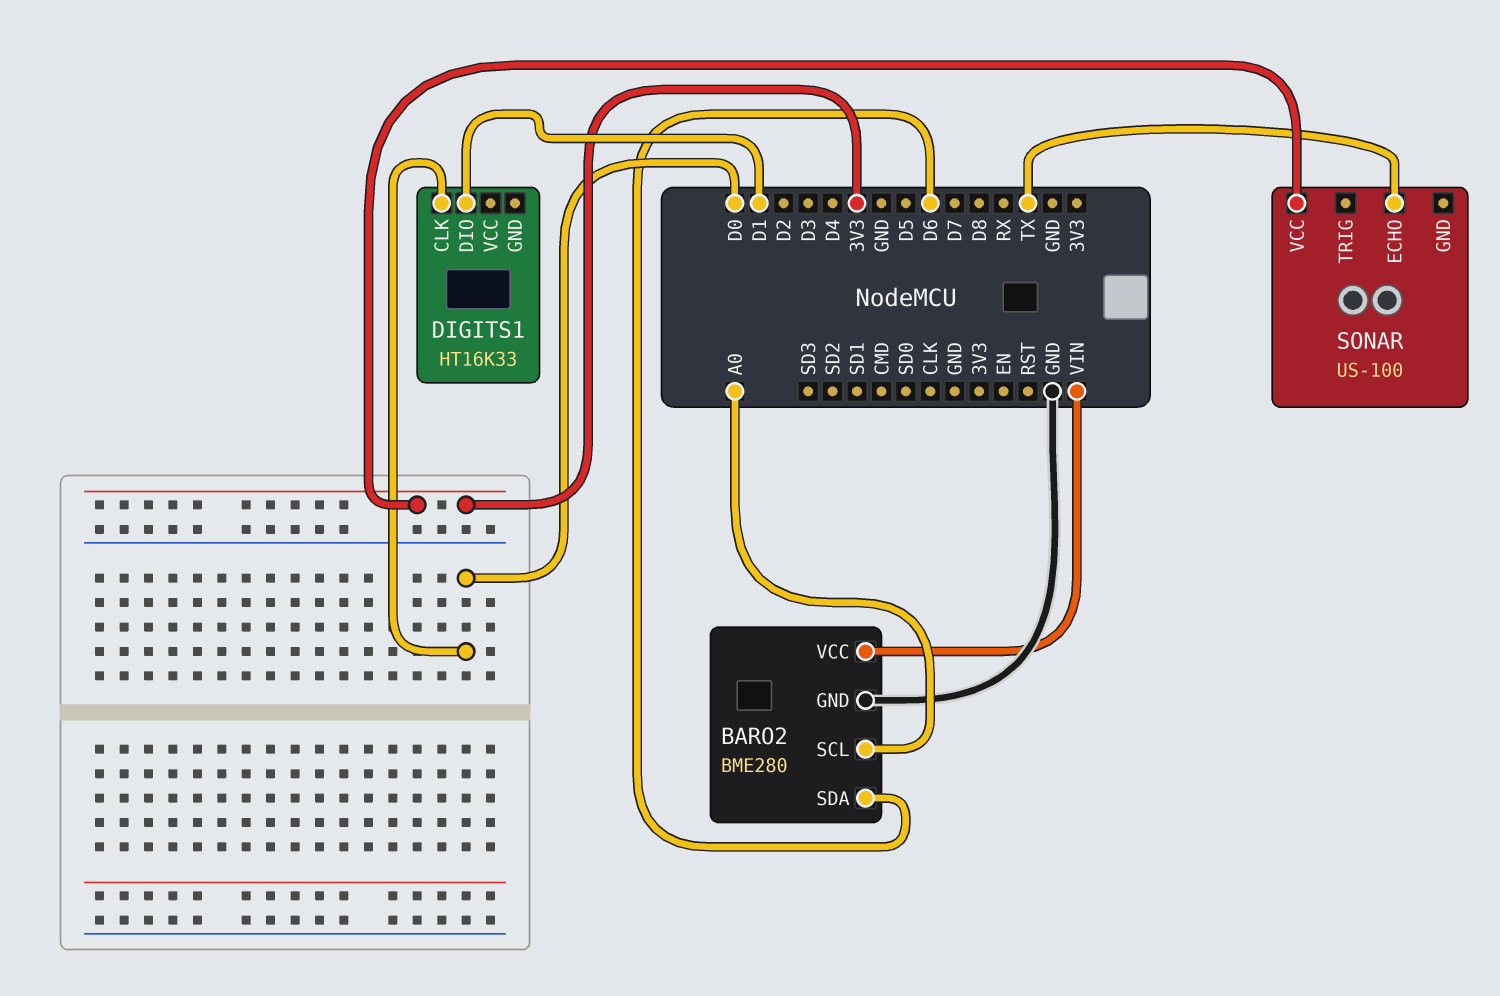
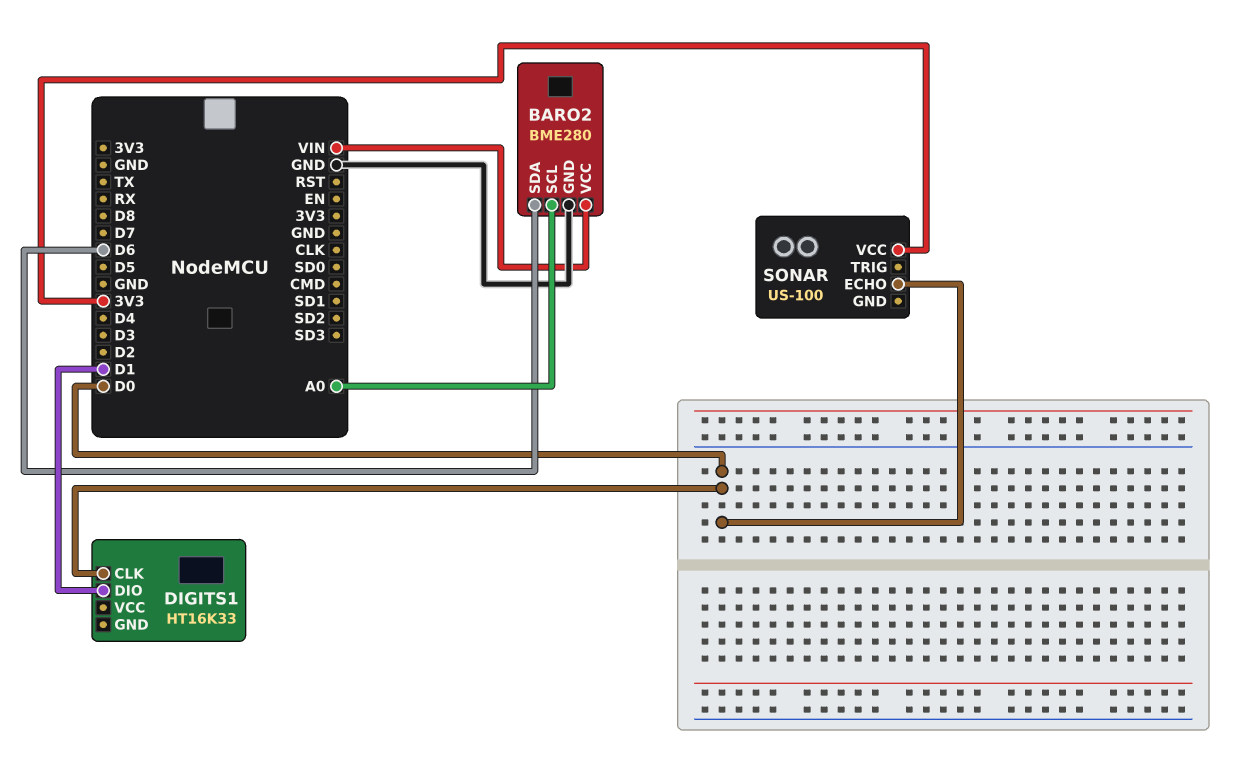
SONAR pin ECHO: TX -> D0

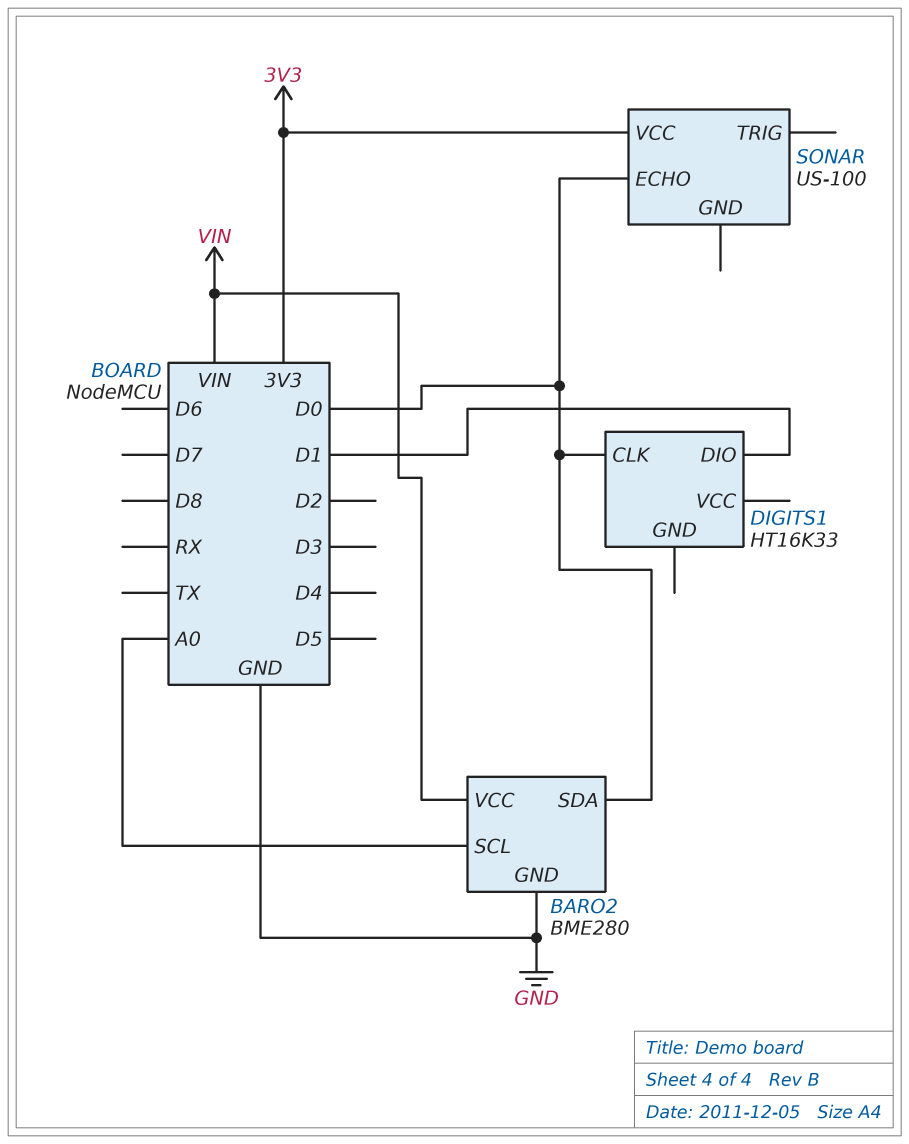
BARO2 pin SDA: D6 -> D0

